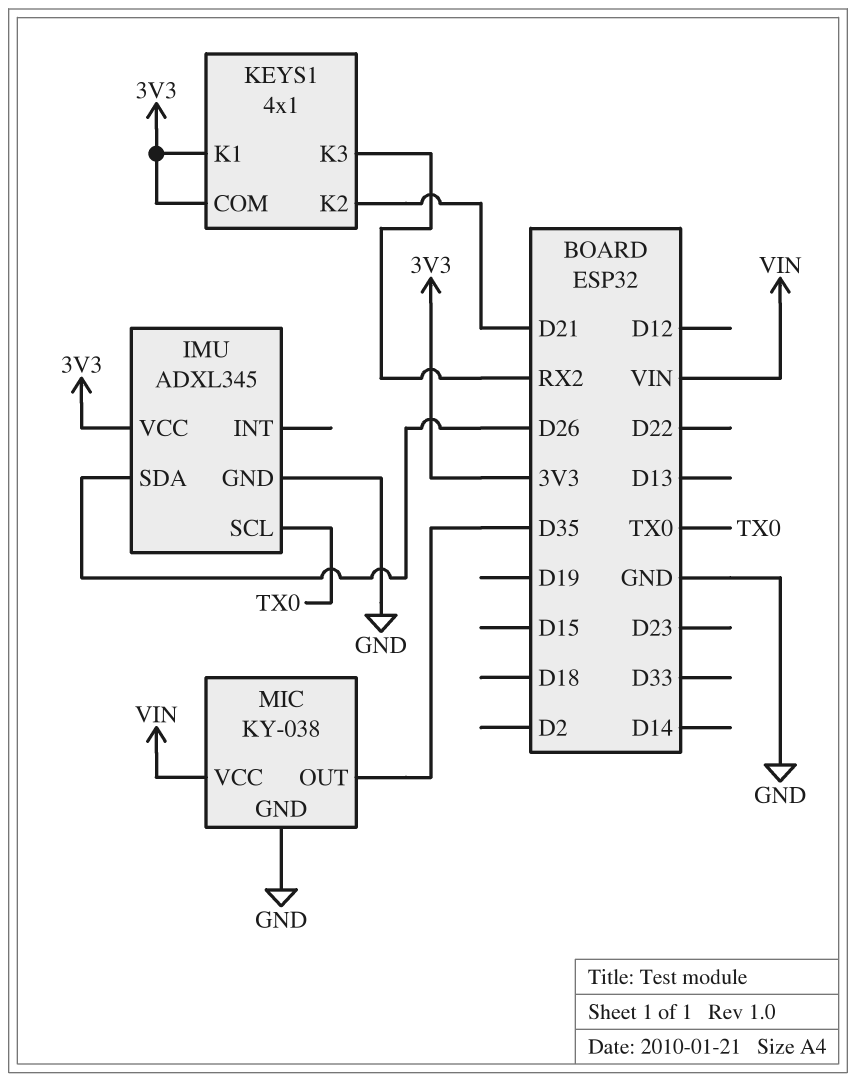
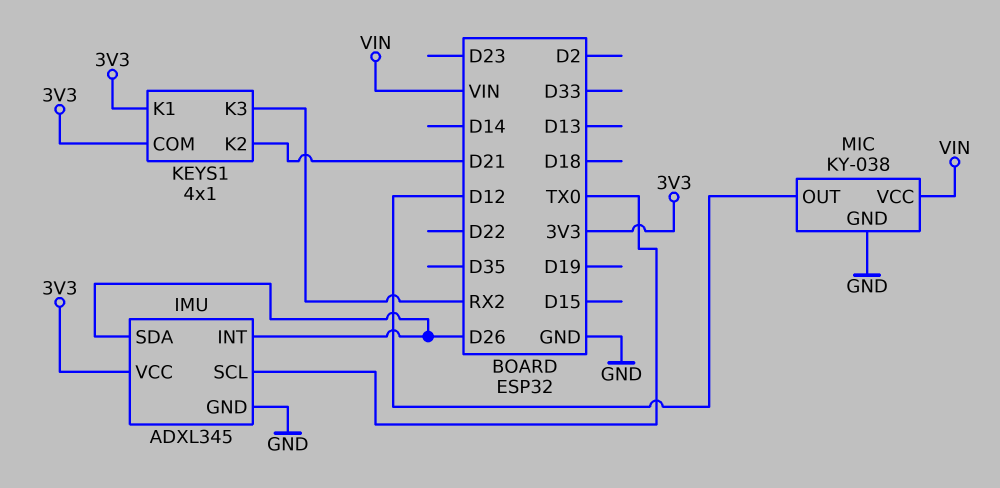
IMU pin INT: none -> D26
MIC pin OUT: D35 -> D12

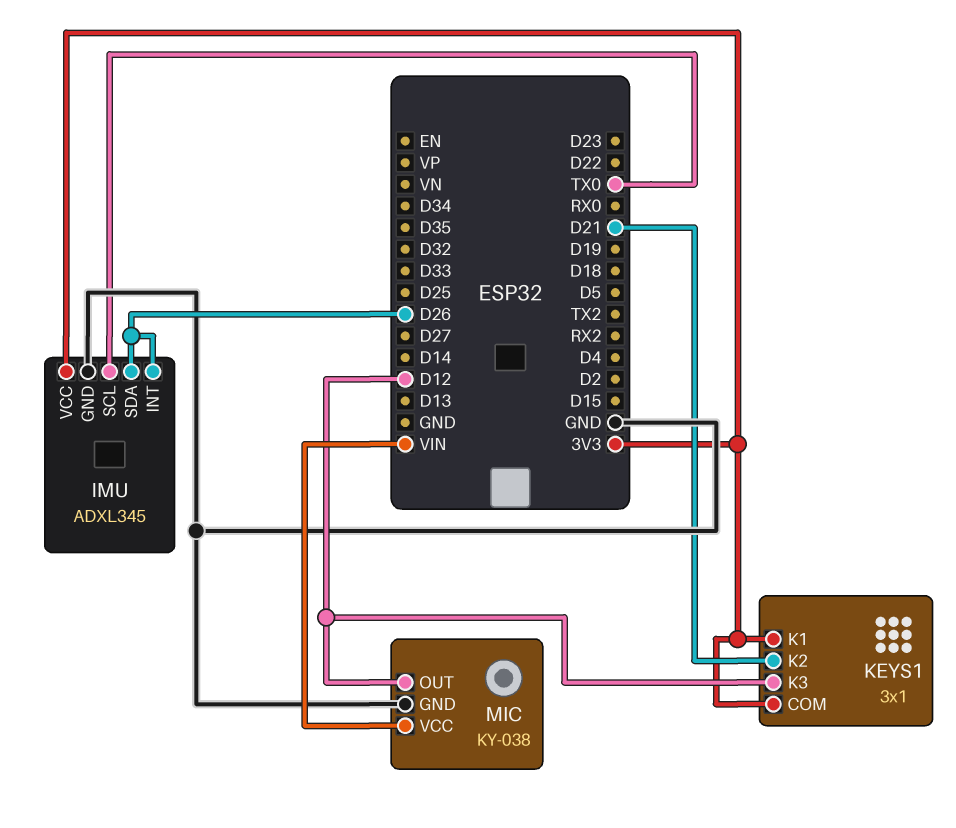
KEYS1: 4x1 -> 3x1
KEYS1 pin K3: RX2 -> D12

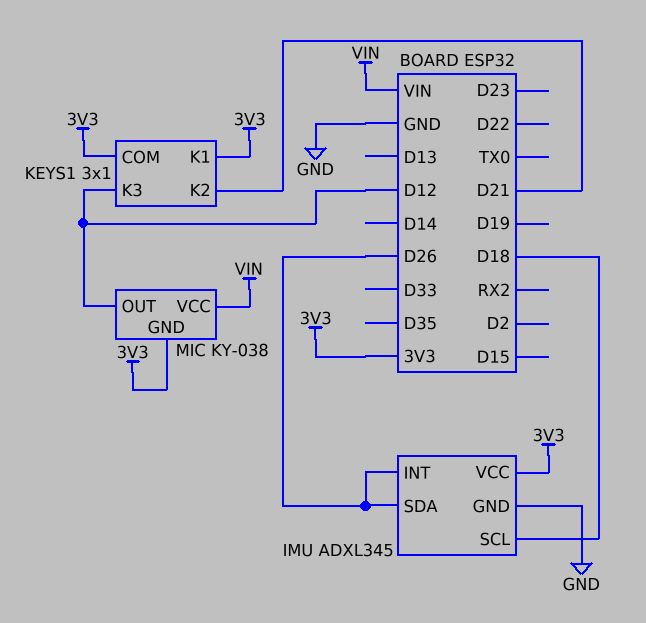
IMU pin SCL: TX0 -> D18
MIC pin GND: GND -> 3V3

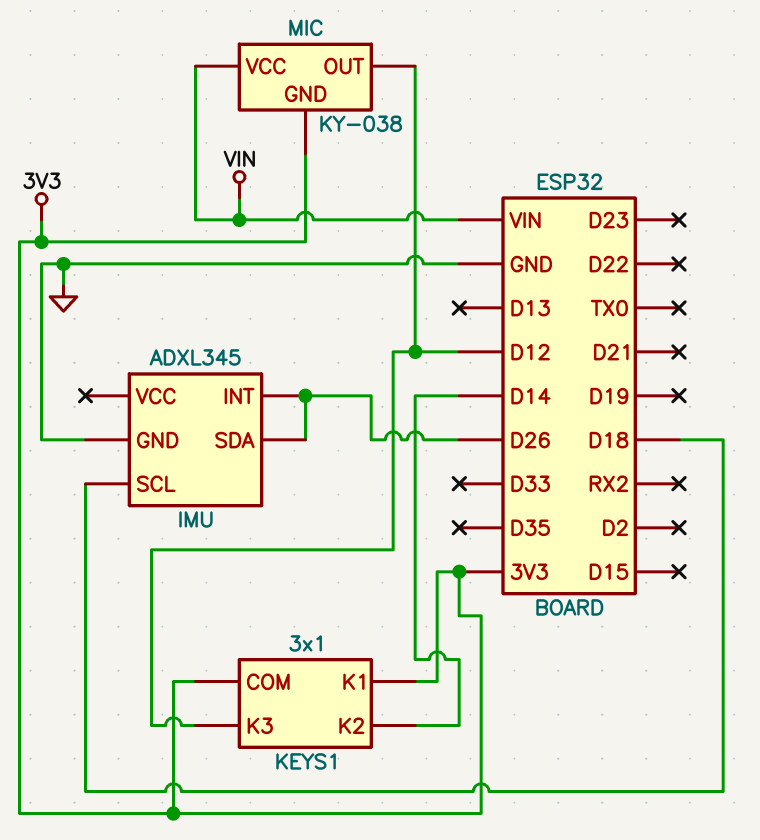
IMU pin VCC: 3V3 -> none
KEYS1 pin K2: D21 -> D14

